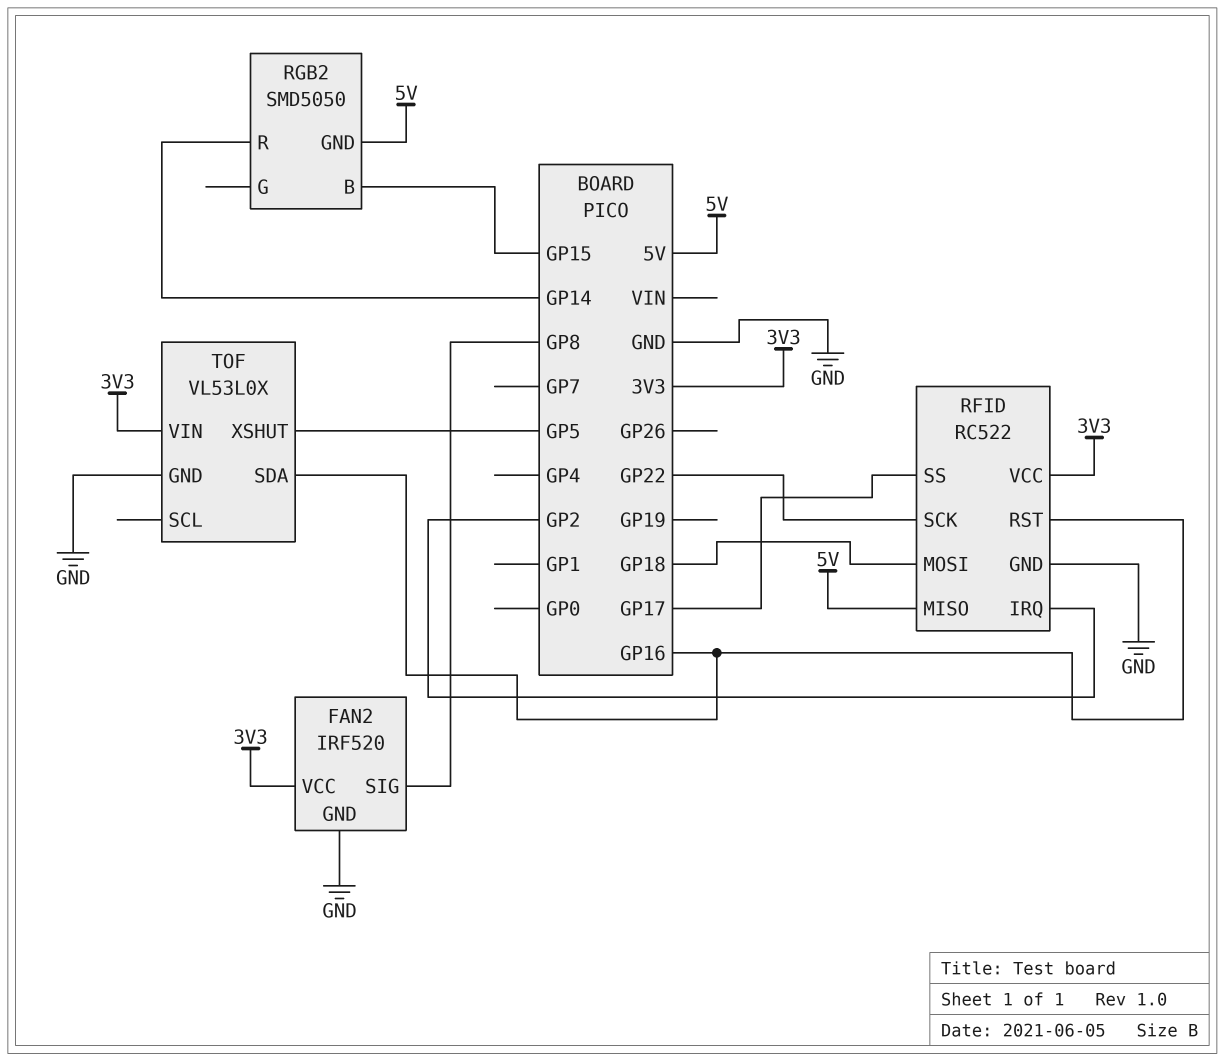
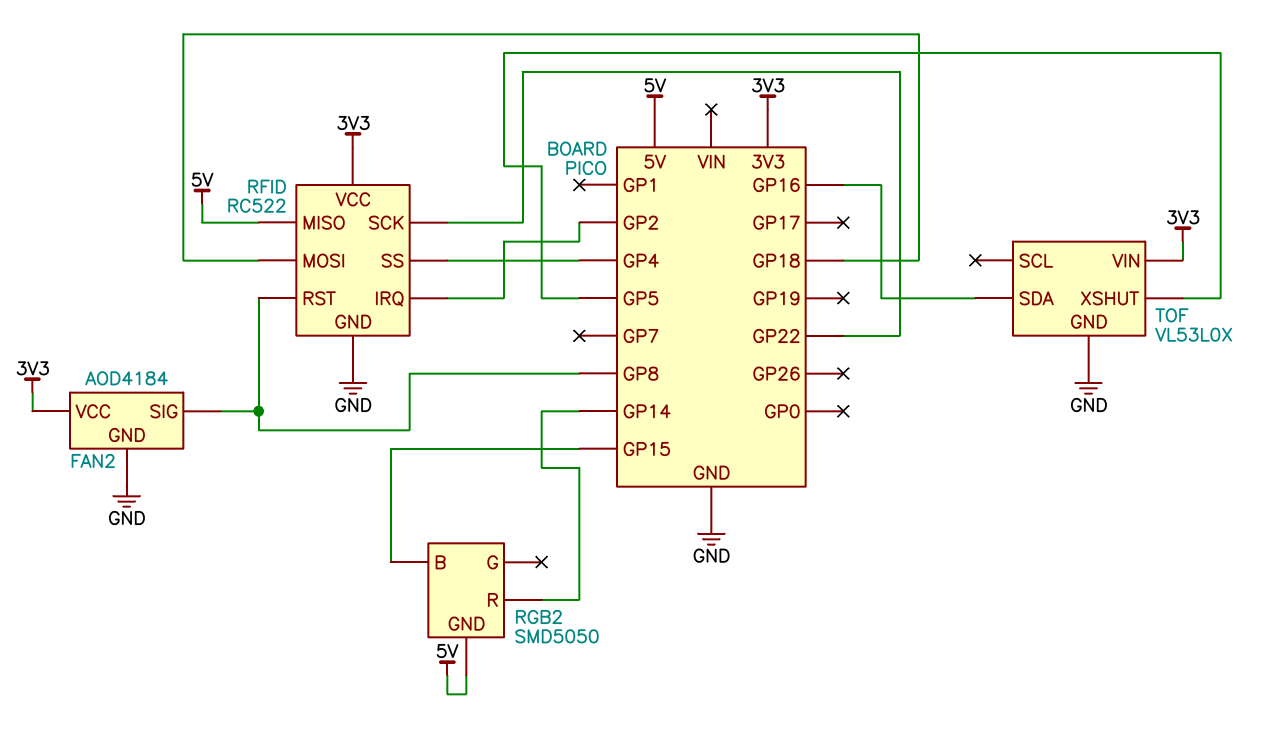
FAN2: IRF520 -> AOD4184
RFID pin RST: GP16 -> GP8
RFID pin SS: GP17 -> GP4

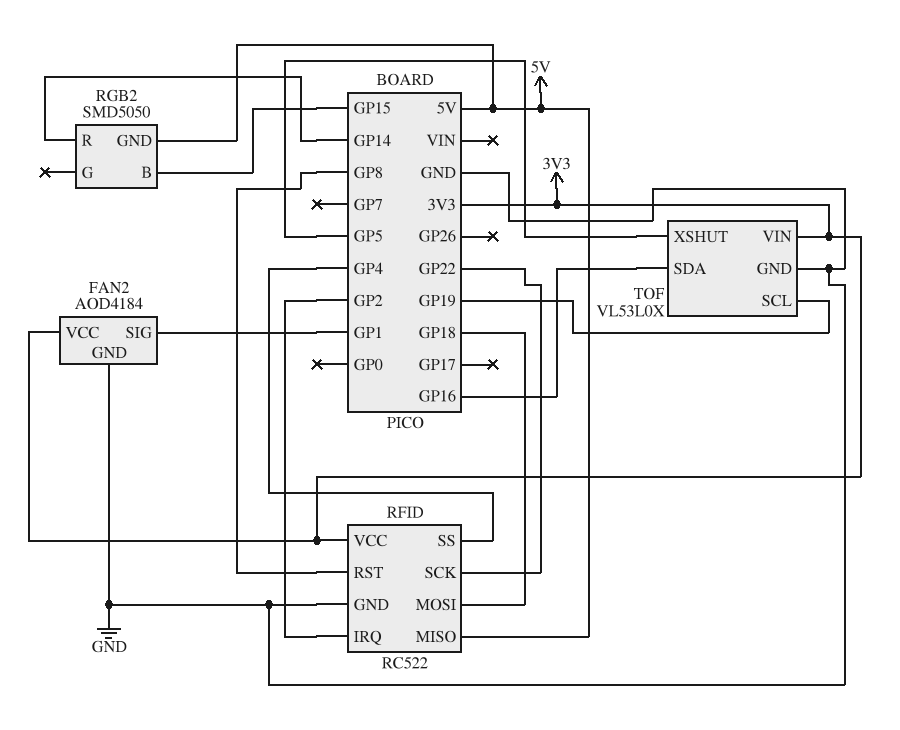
FAN2 pin SIG: GP8 -> GP1
TOF pin SCL: none -> GP19

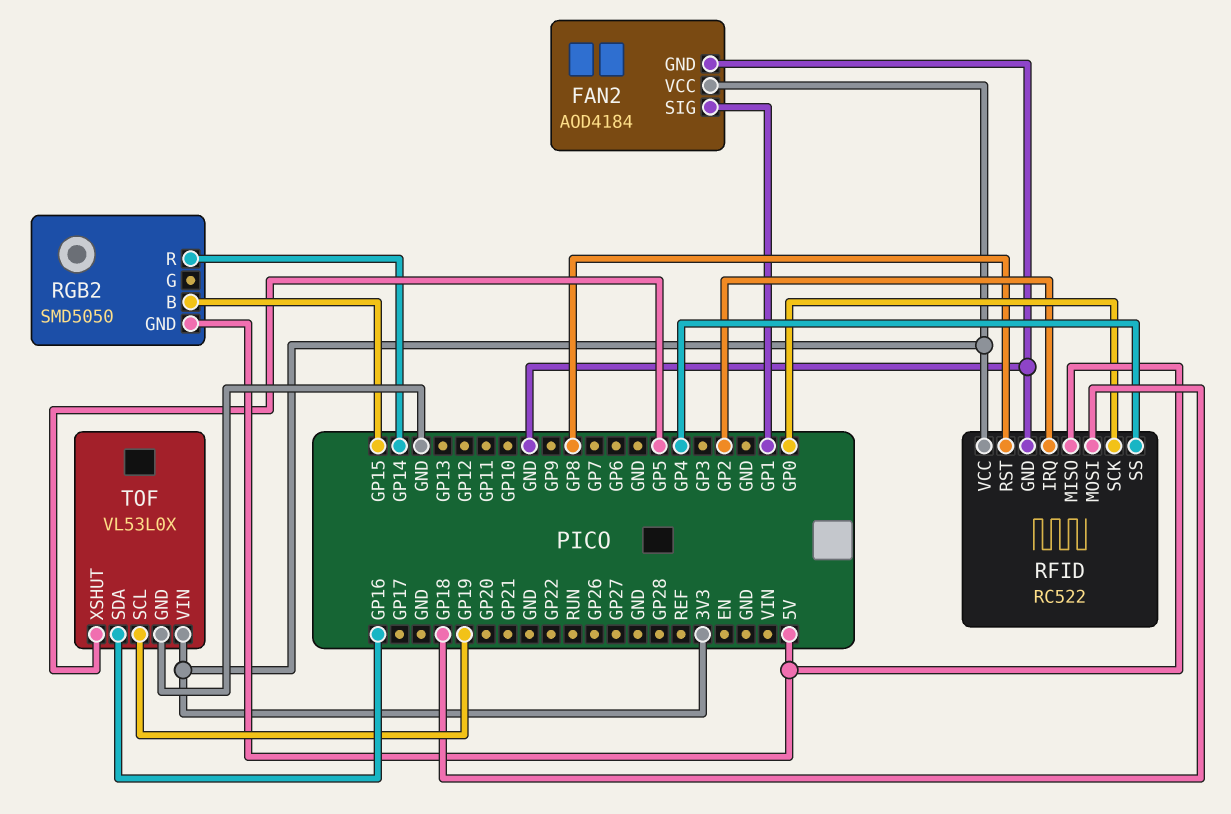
RFID pin SCK: GP22 -> GP0

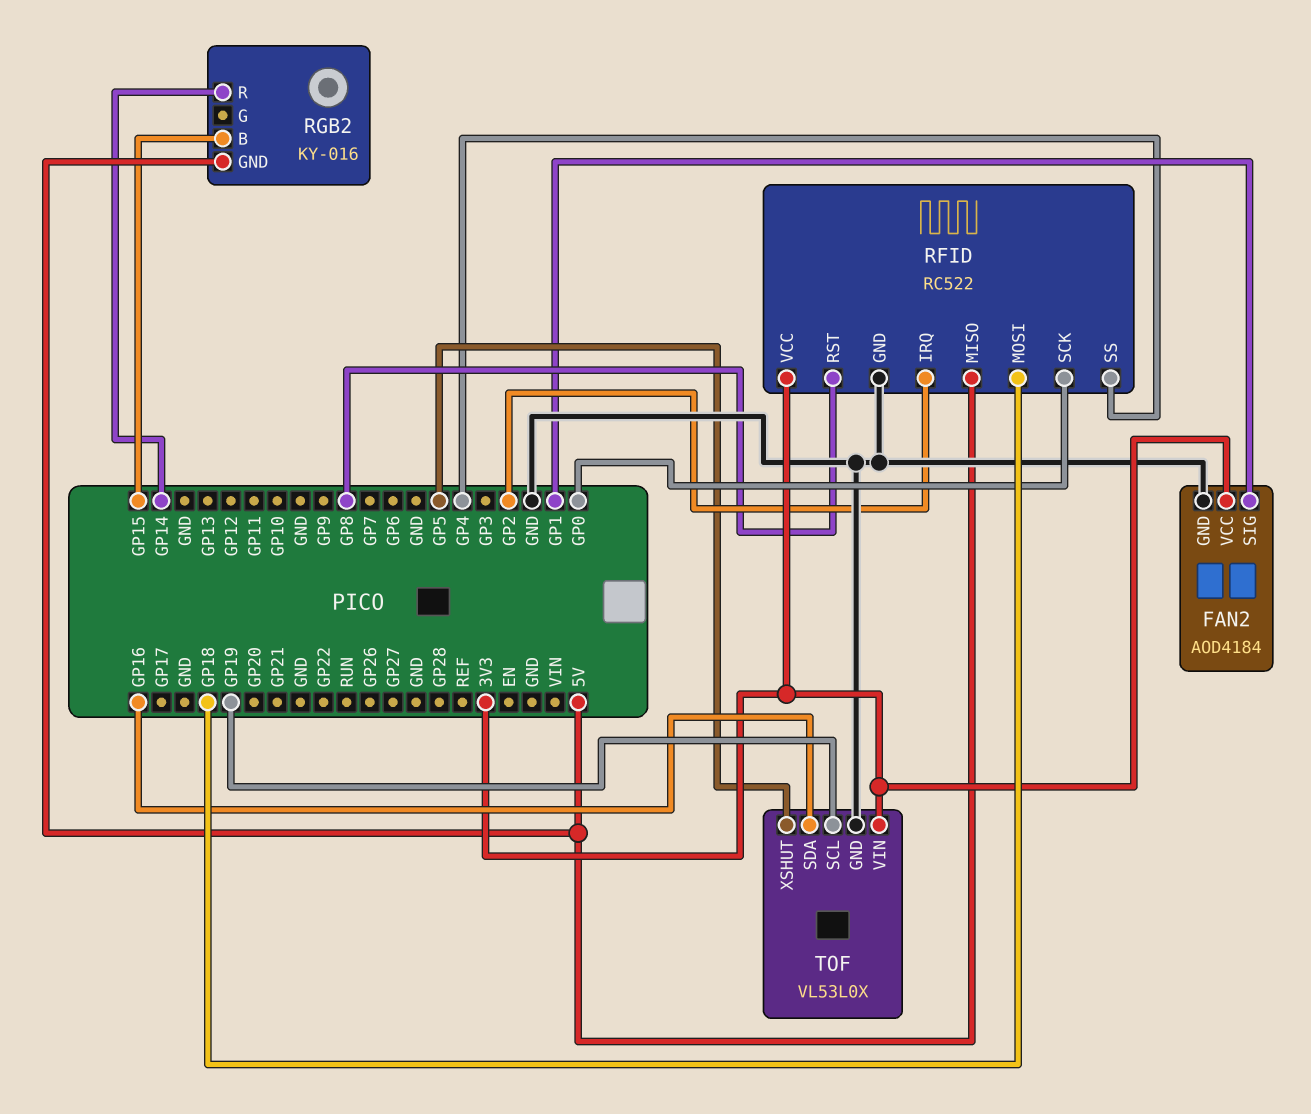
RGB2: SMD5050 -> KY-016

